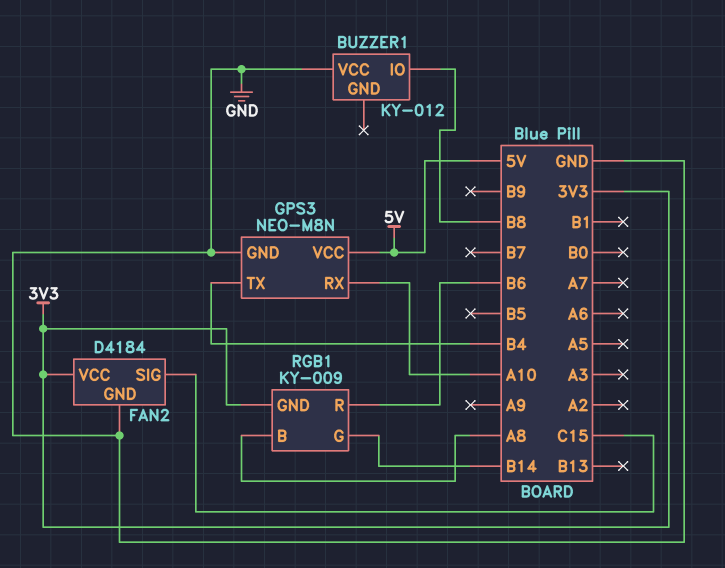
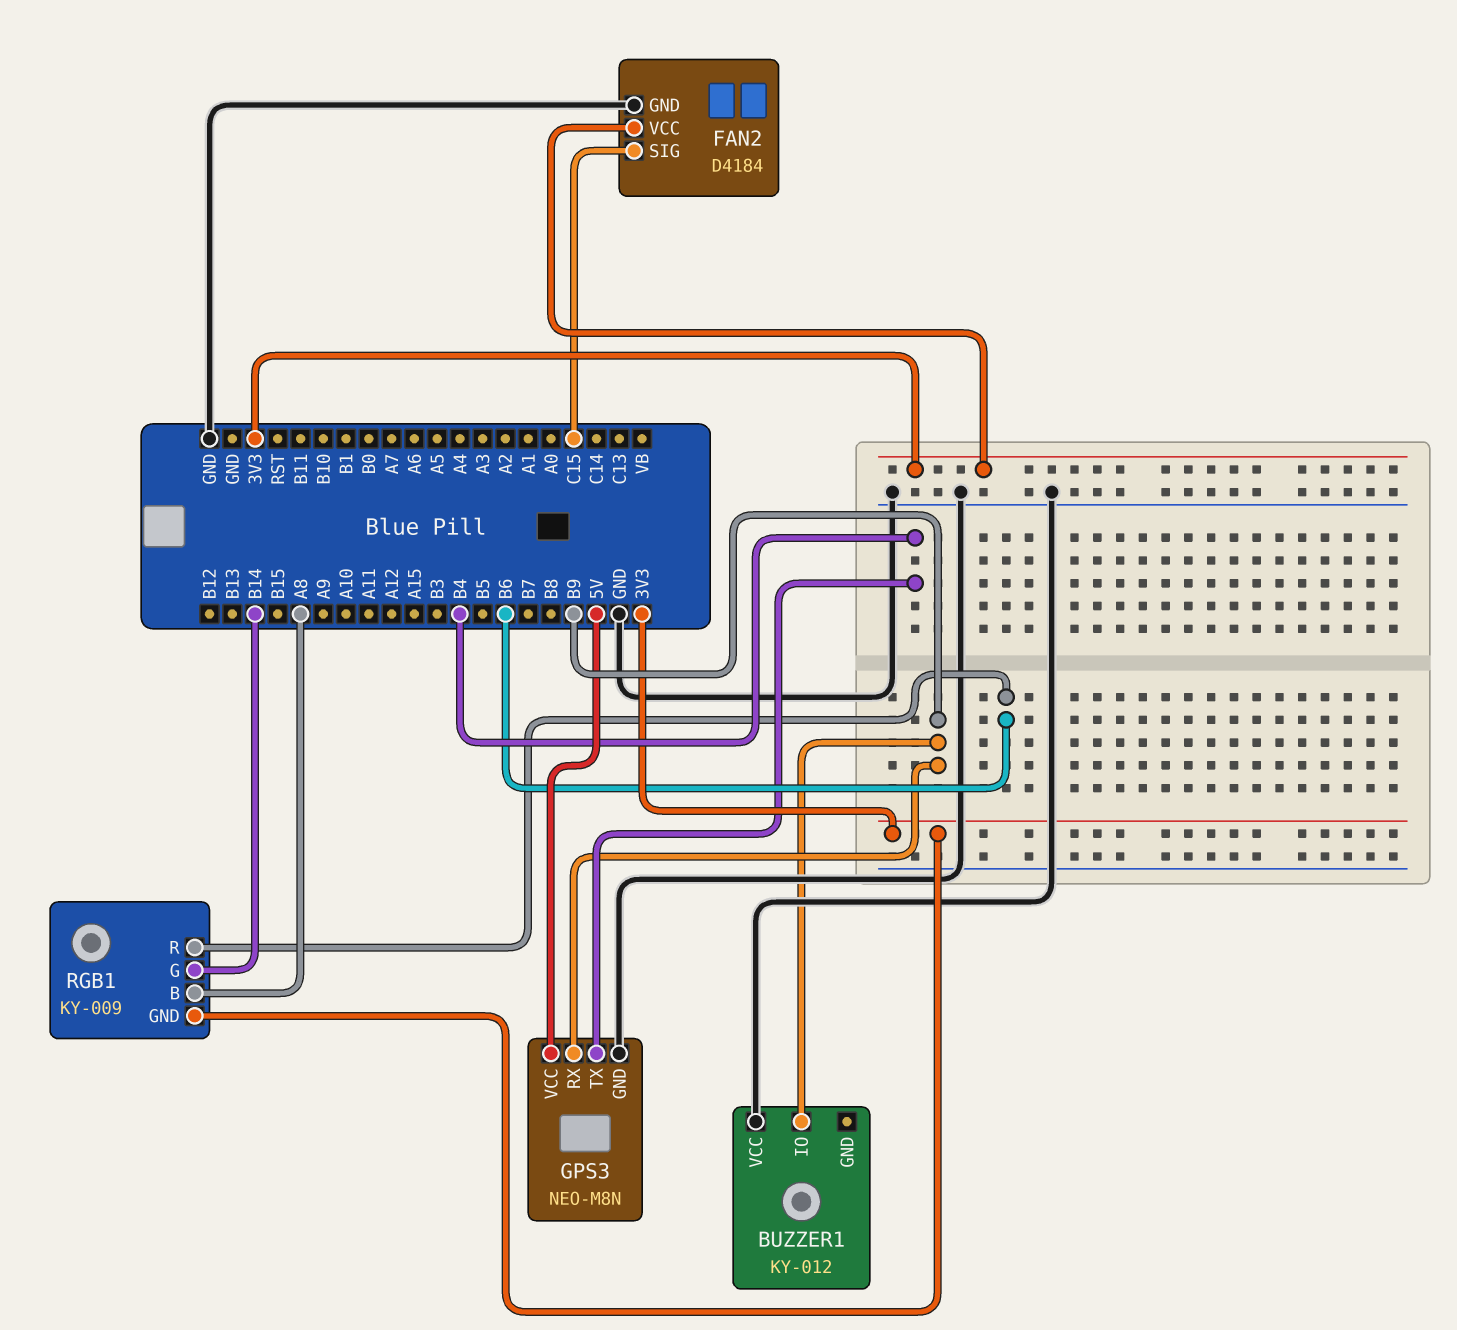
BUZZER1 pin IO: B8 -> B9
GPS3 pin RX: A10 -> B9

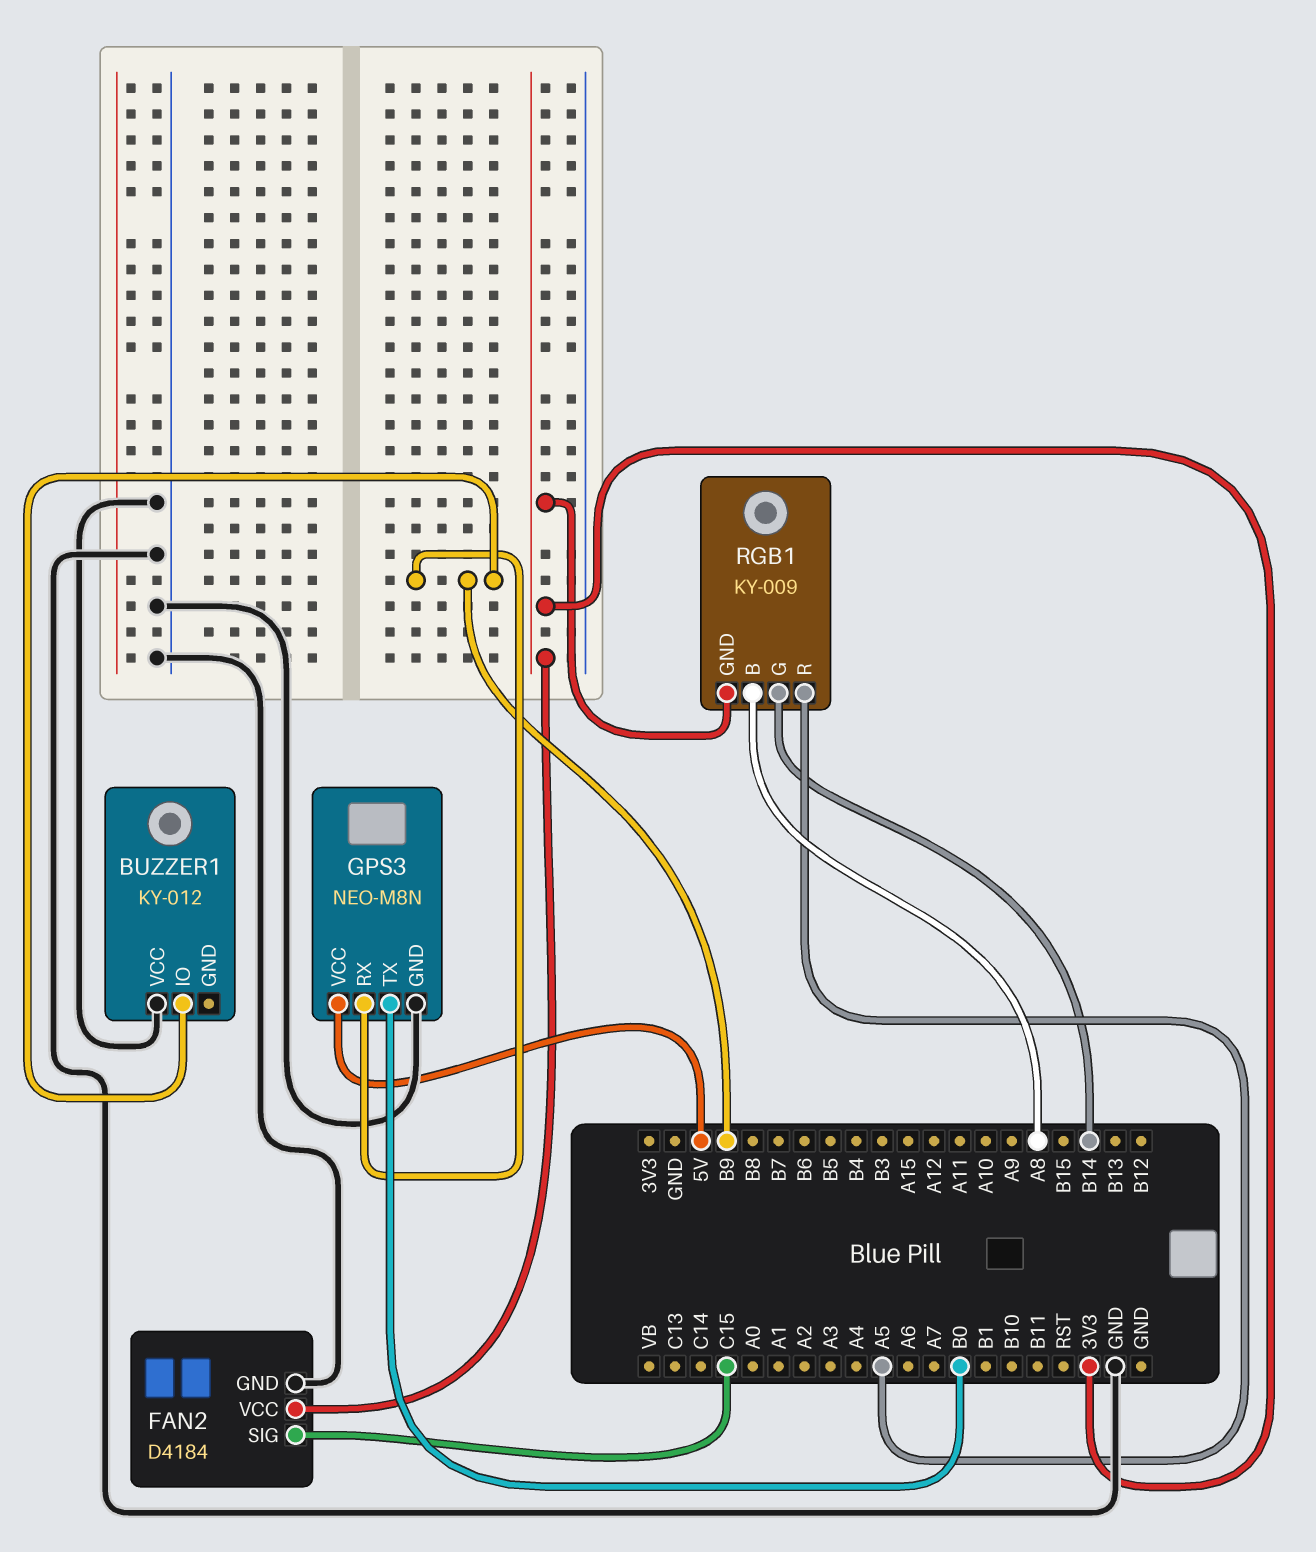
GPS3 pin TX: B4 -> B0
RGB1 pin R: B6 -> A5

